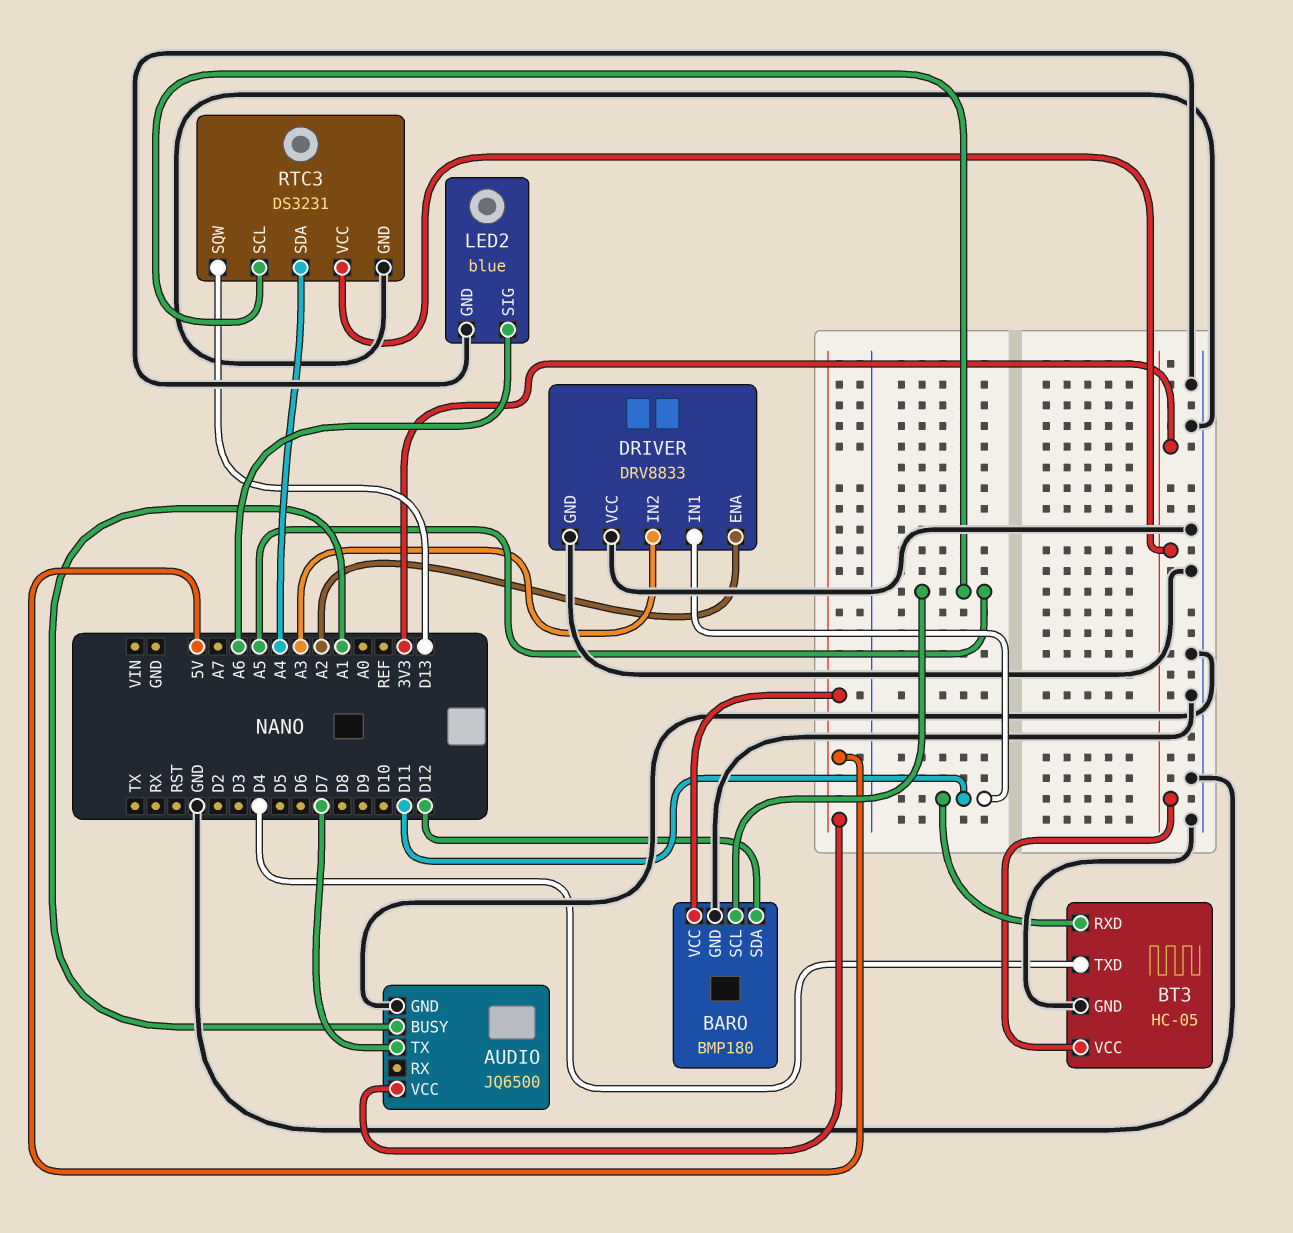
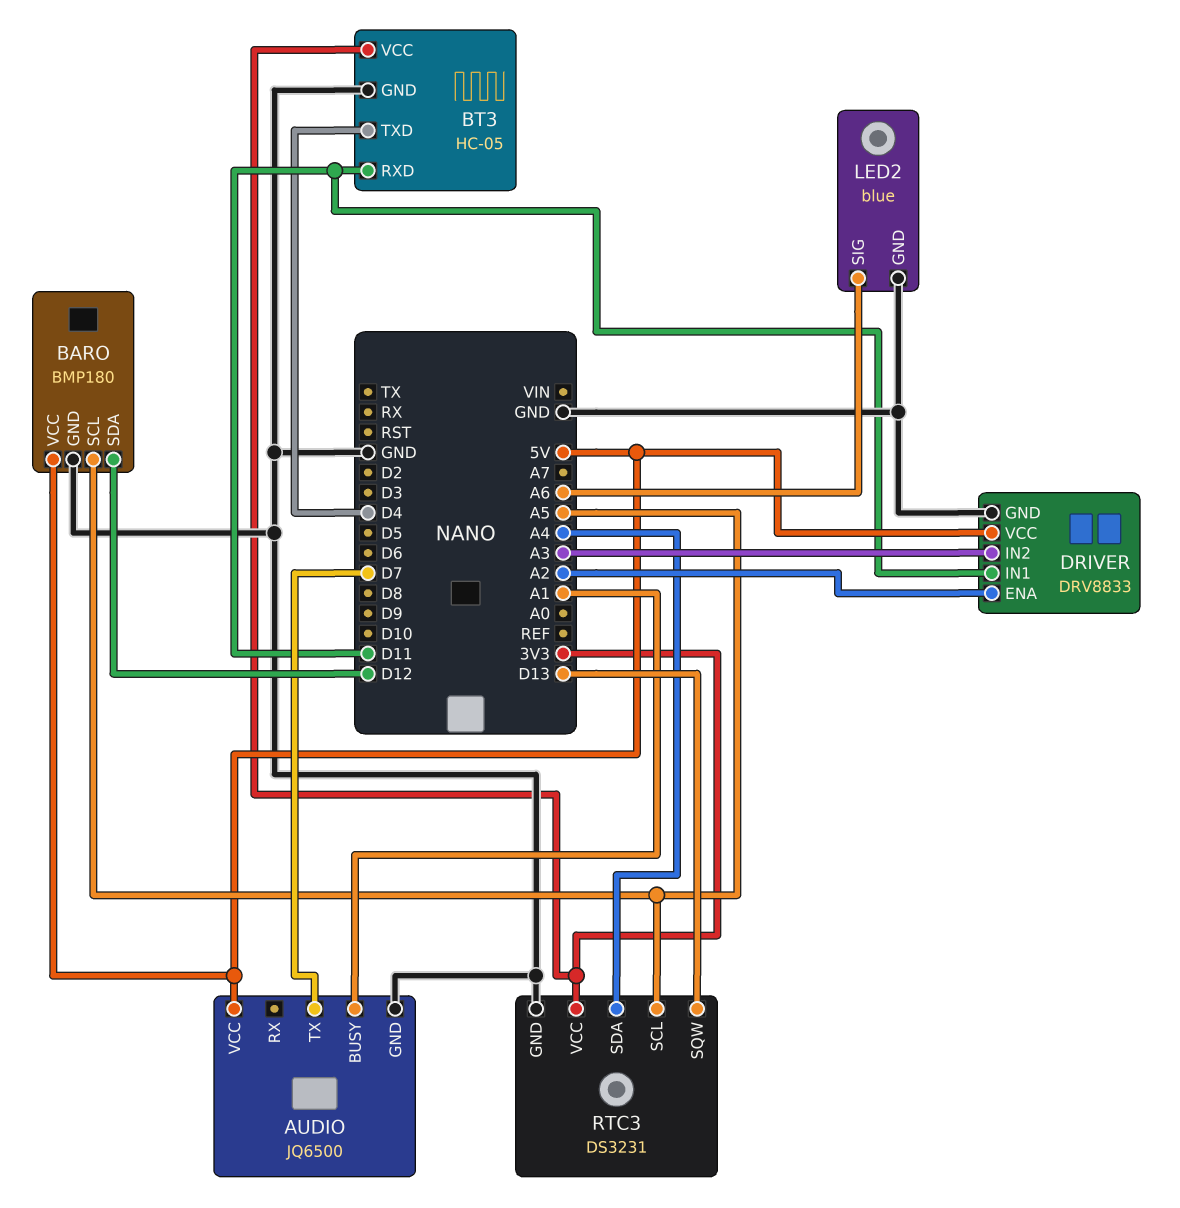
DRIVER pin VCC: GND -> 5V

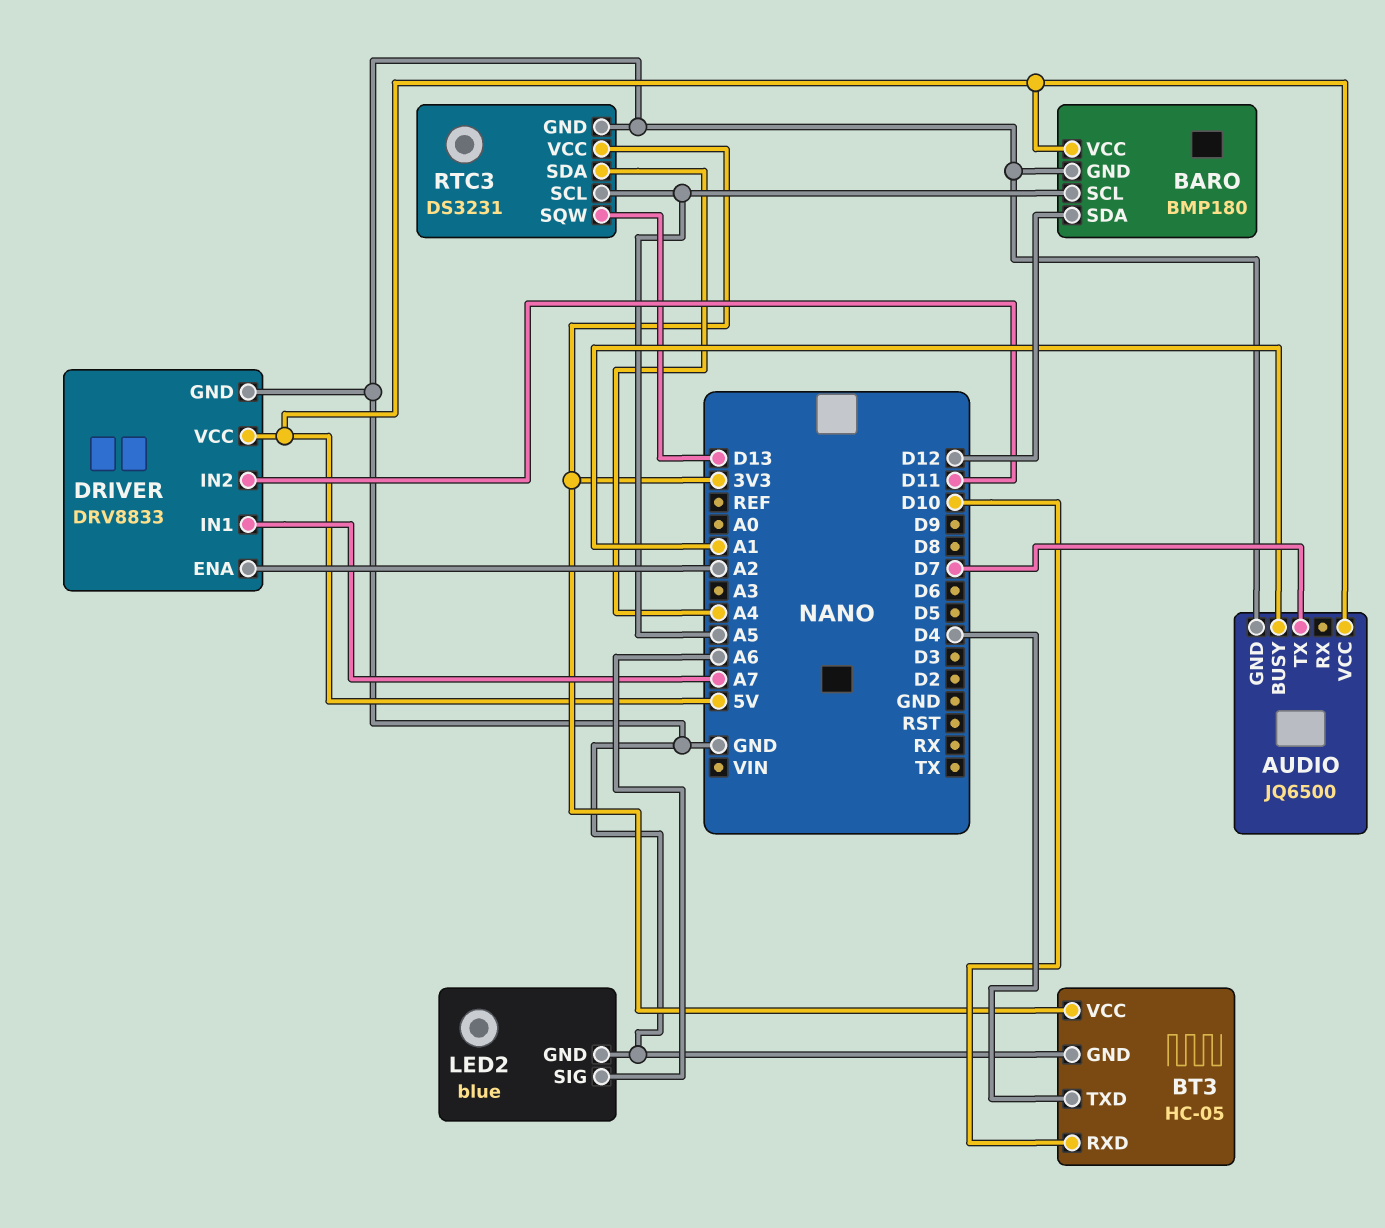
BT3 pin RXD: D11 -> D10
DRIVER pin IN1: D11 -> A7
DRIVER pin IN2: A3 -> D11

